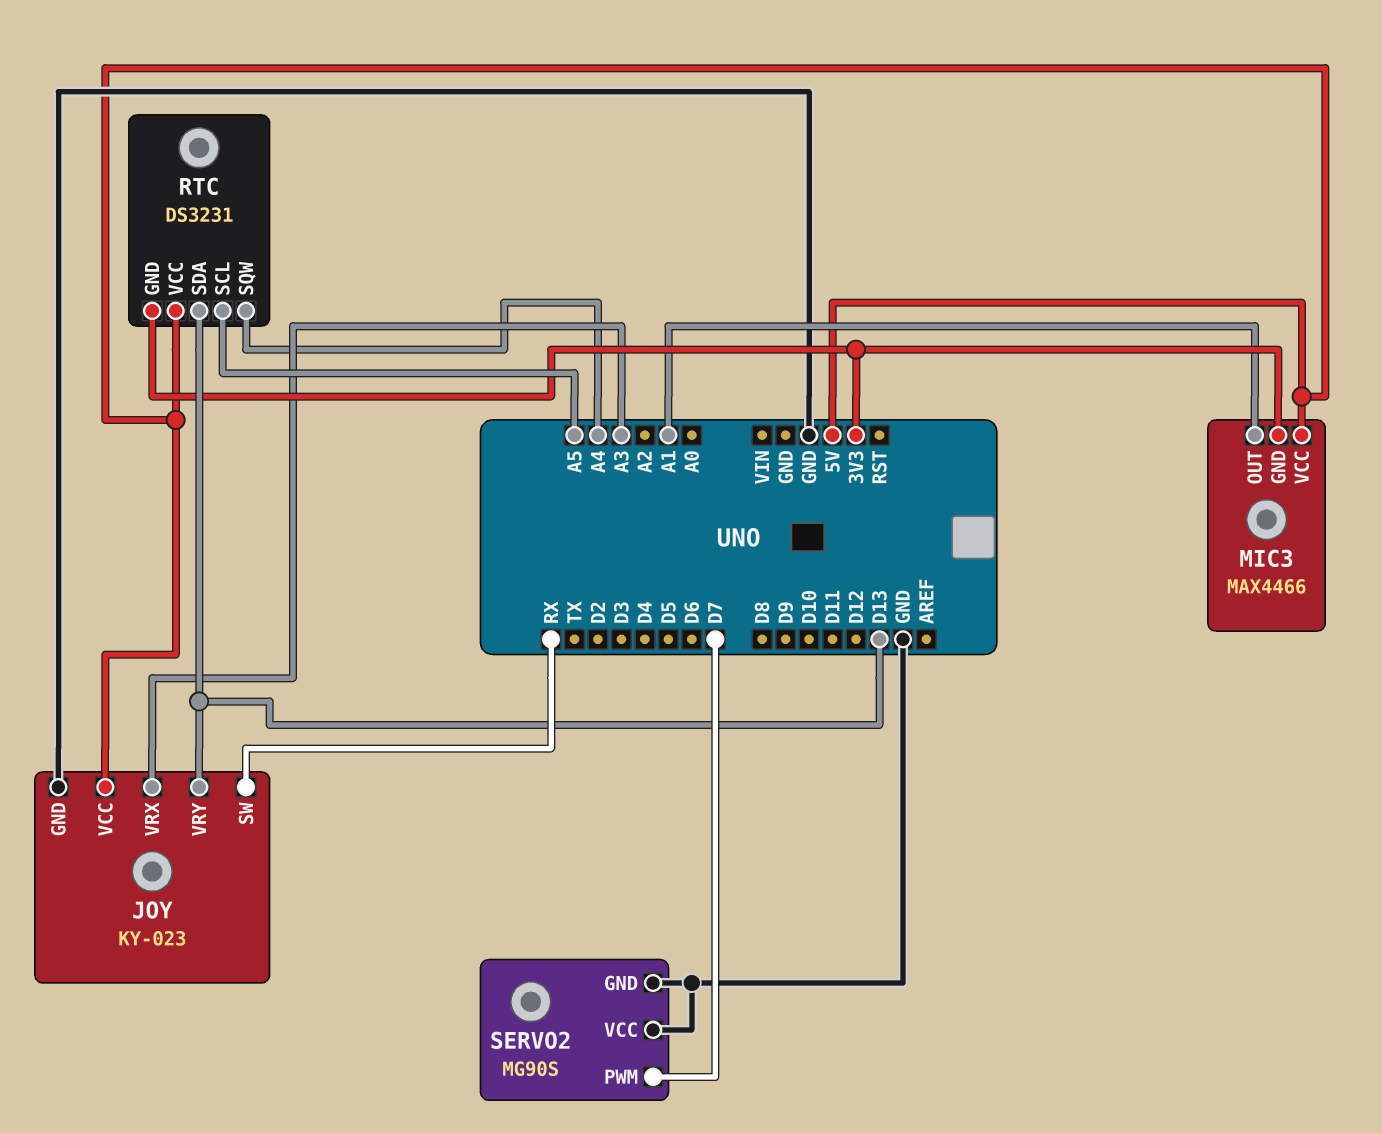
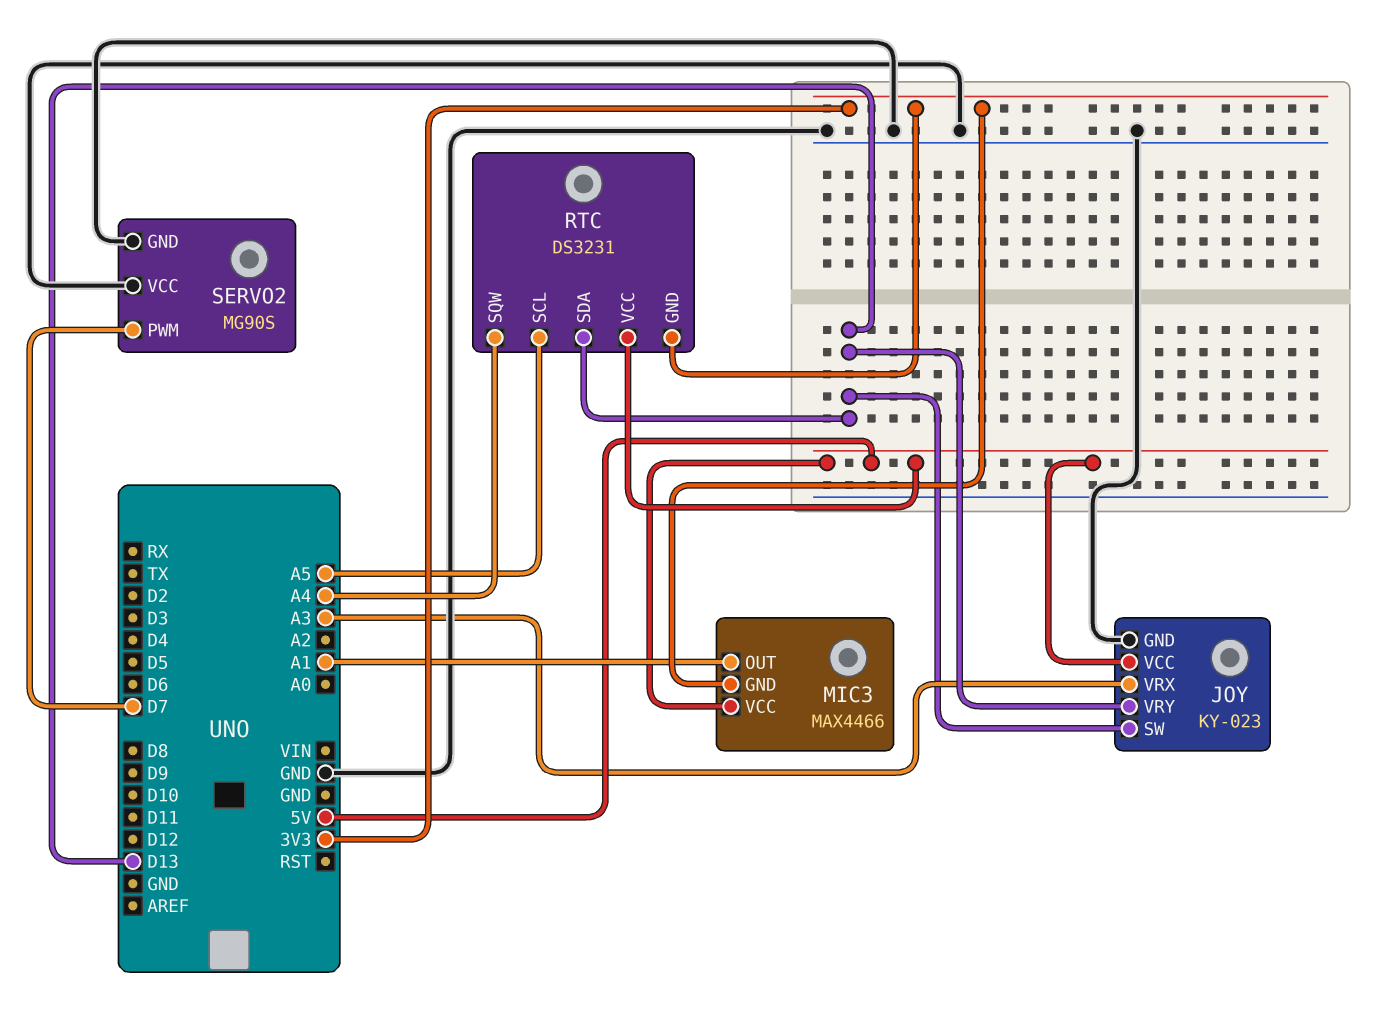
JOY pin SW: RX -> D13

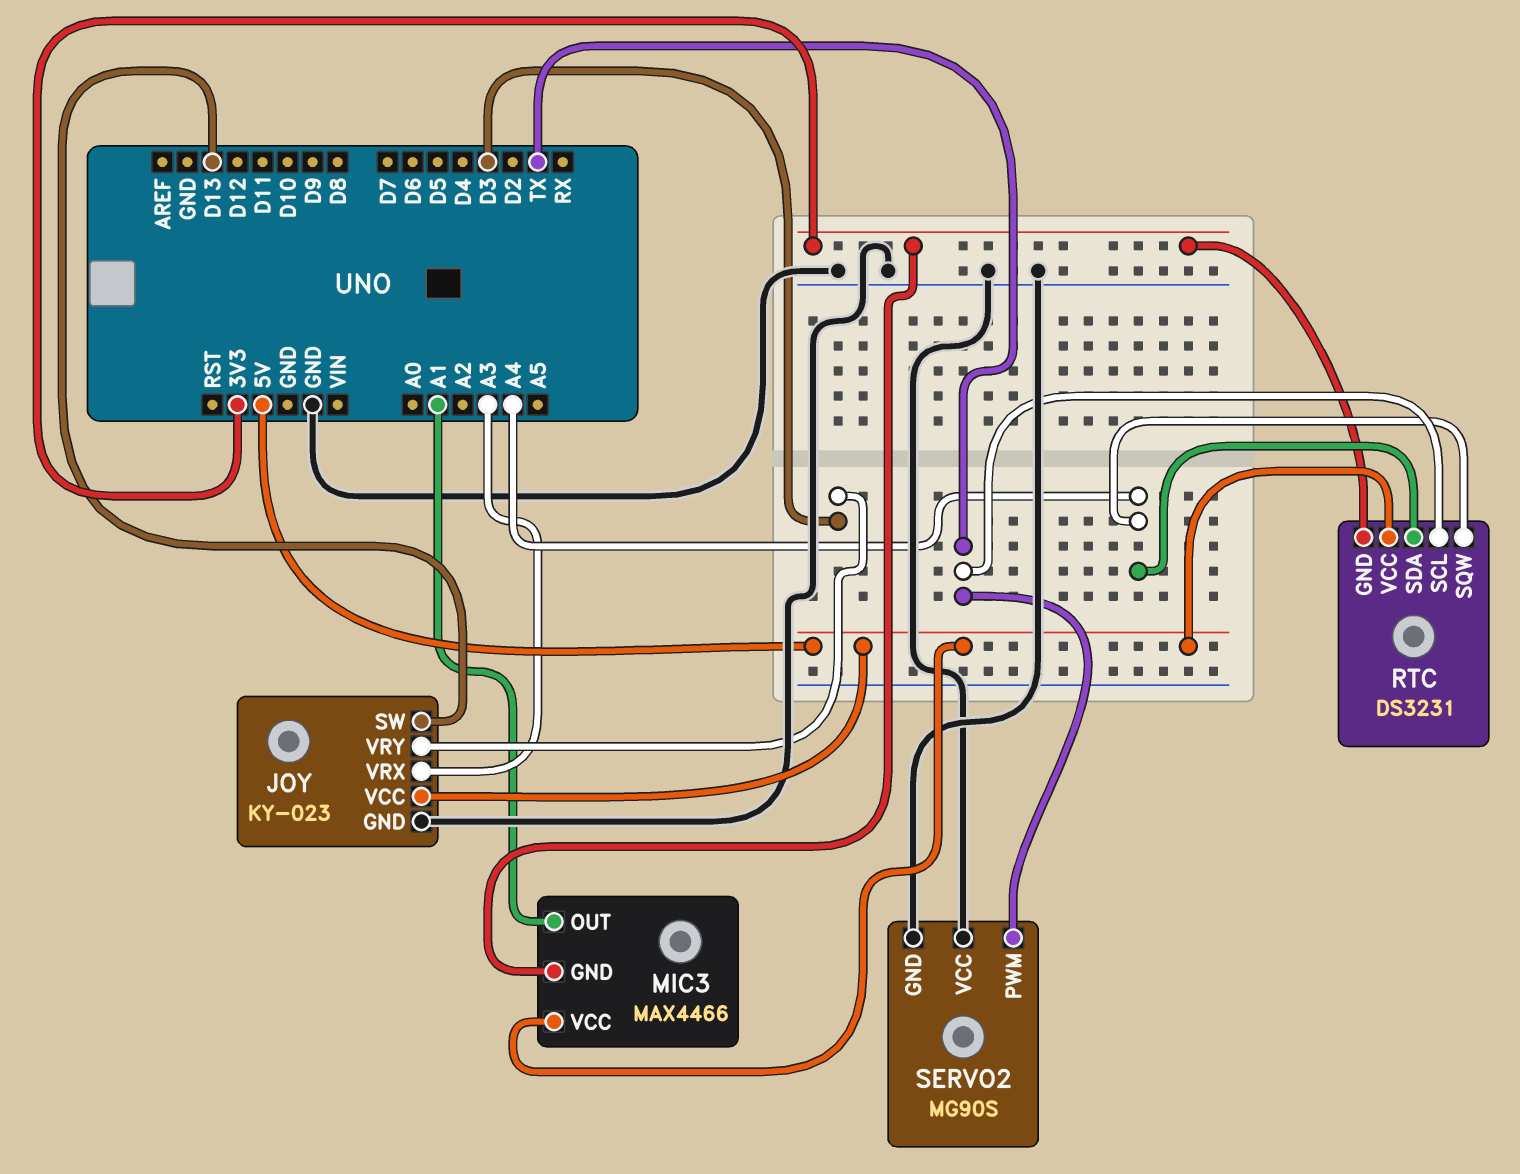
JOY pin VRY: D13 -> D3
RTC pin SCL: A5 -> TX
RTC pin SDA: D13 -> A4
SERVO2 pin PWM: D7 -> TX

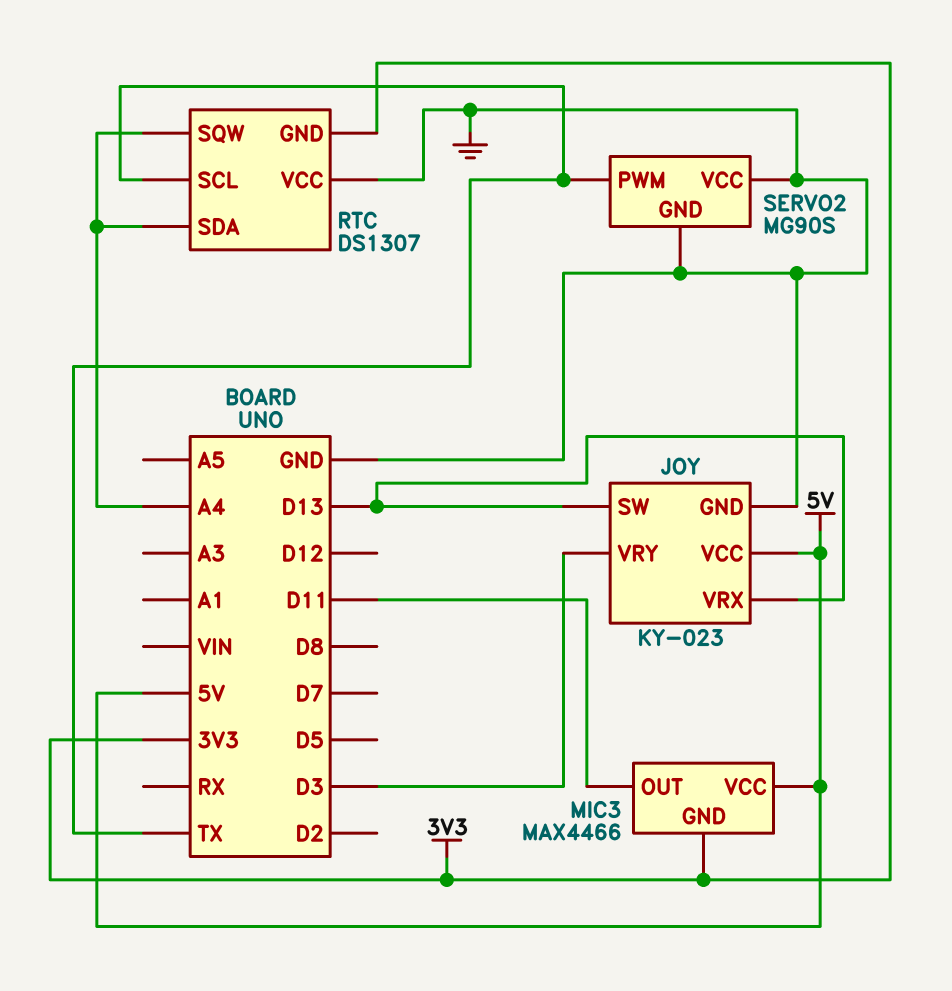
JOY pin VRX: A3 -> D13
MIC3 pin OUT: A1 -> D11
RTC: DS3231 -> DS1307
RTC pin VCC: 5V -> GND

